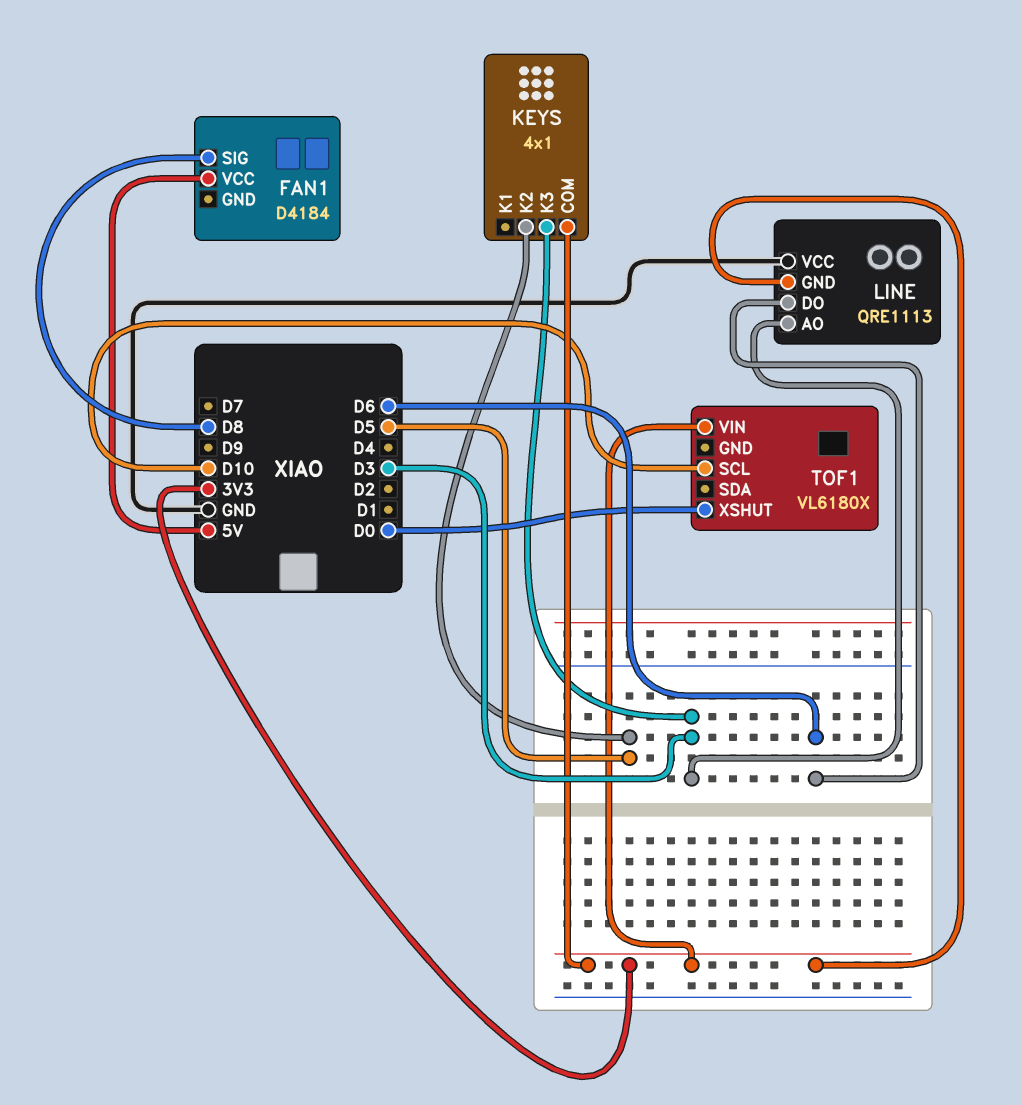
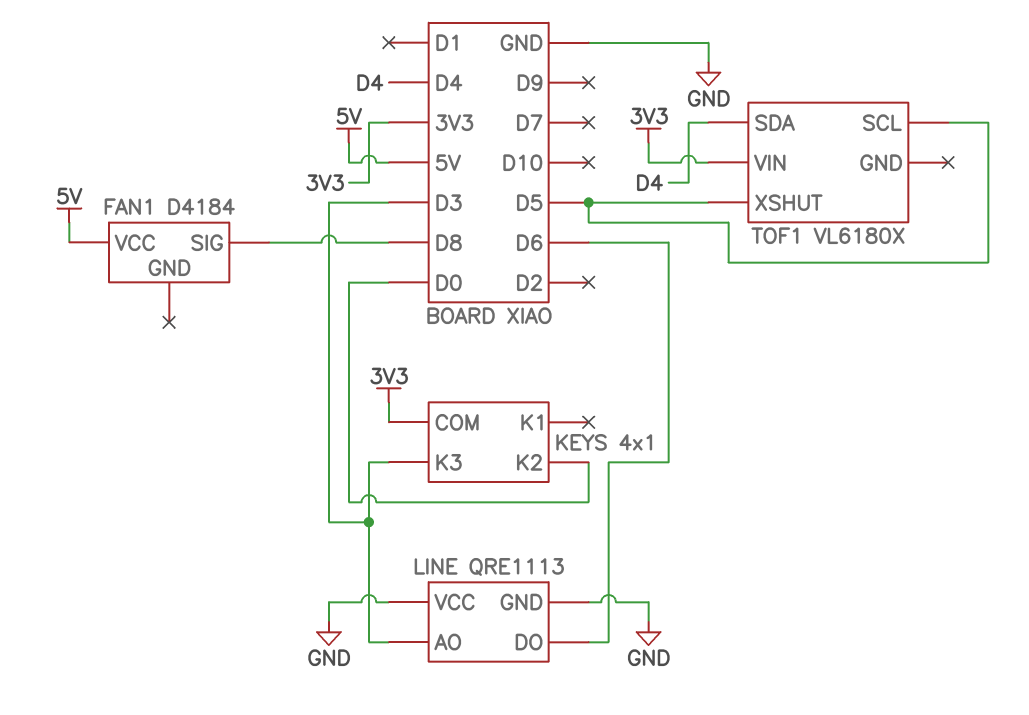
KEYS pin K2: D5 -> D0
LINE pin GND: 3V3 -> GND
TOF1 pin SCL: D10 -> D5
TOF1 pin SDA: none -> D4
TOF1 pin XSHUT: D0 -> D5

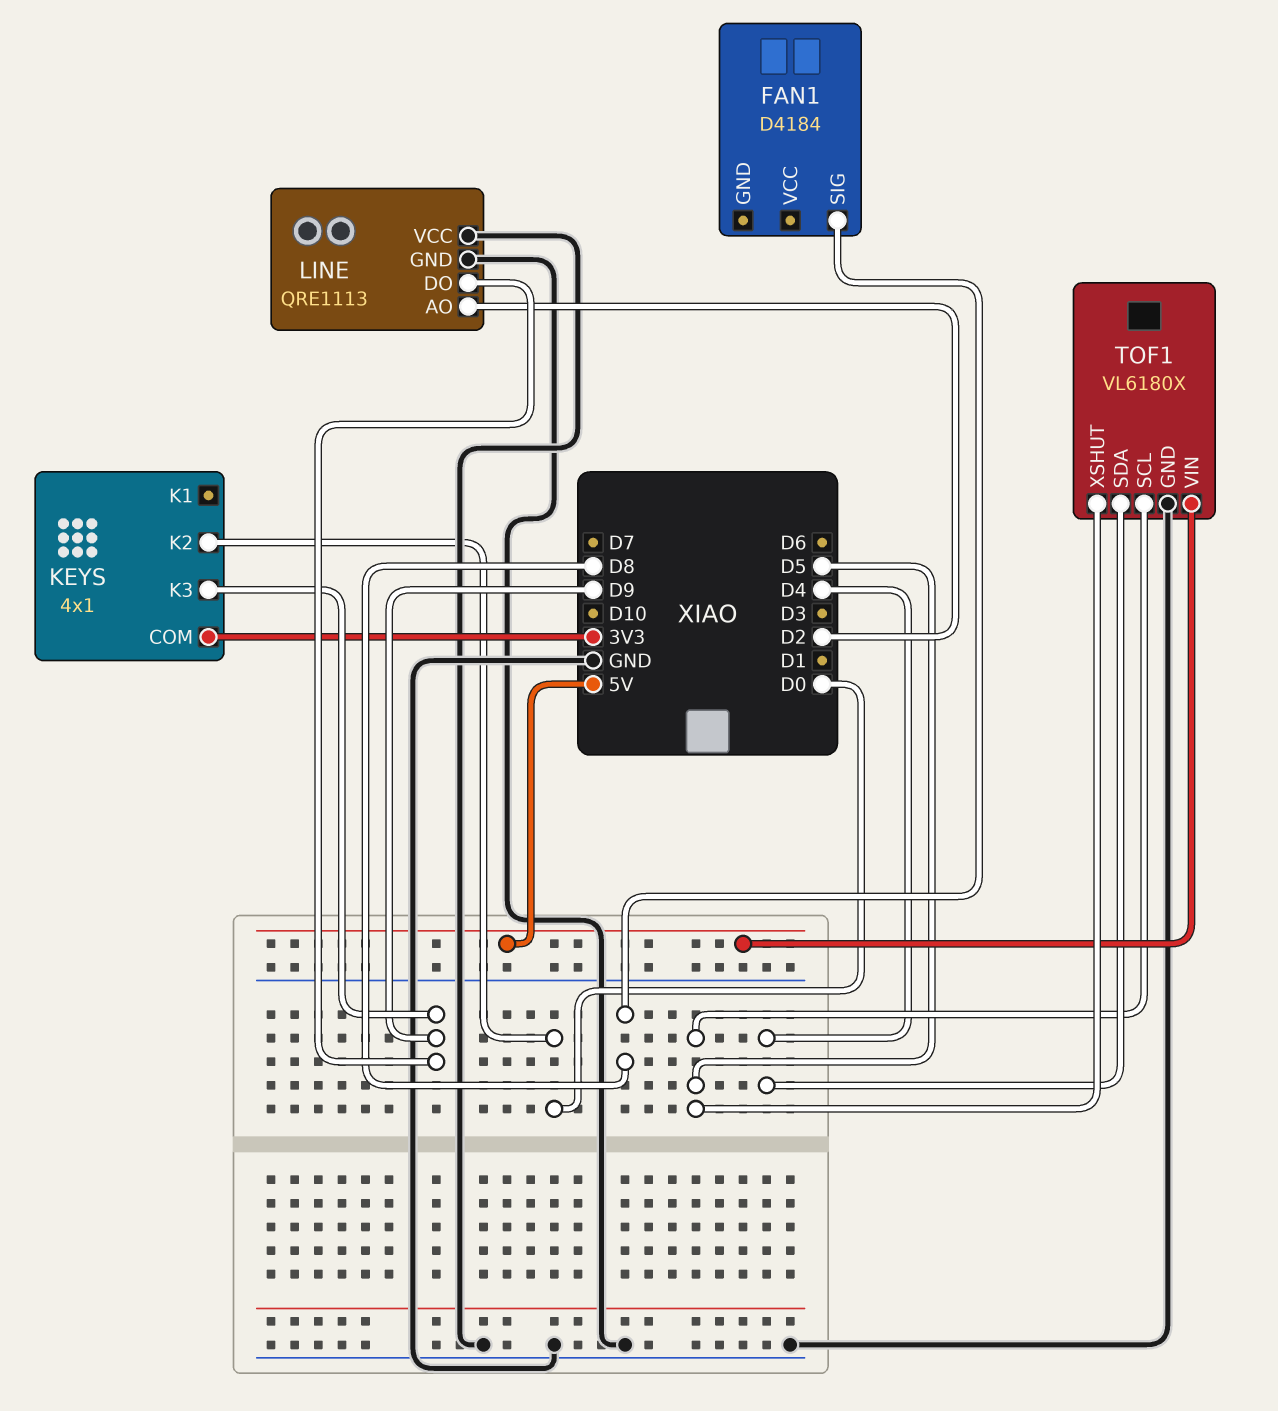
FAN1 pin VCC: 5V -> none
KEYS pin K3: D3 -> D9
LINE pin AO: D3 -> D2
LINE pin DO: D6 -> D9
TOF1 pin GND: none -> GND
TOF1 pin VIN: 3V3 -> 5V

